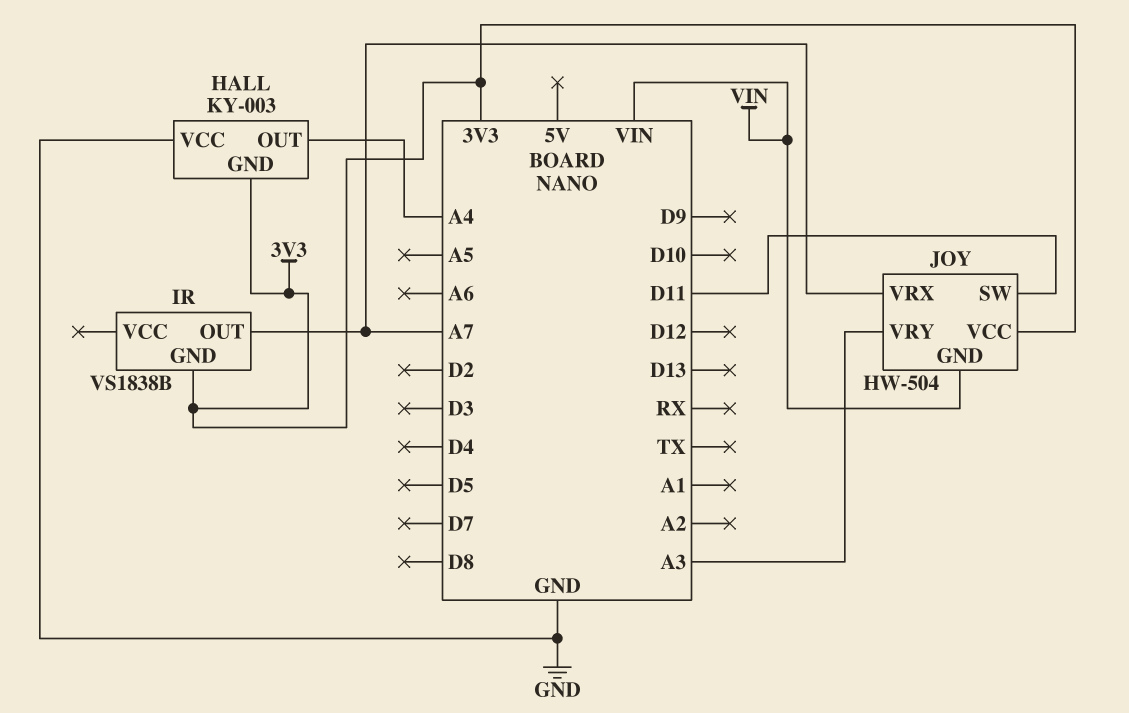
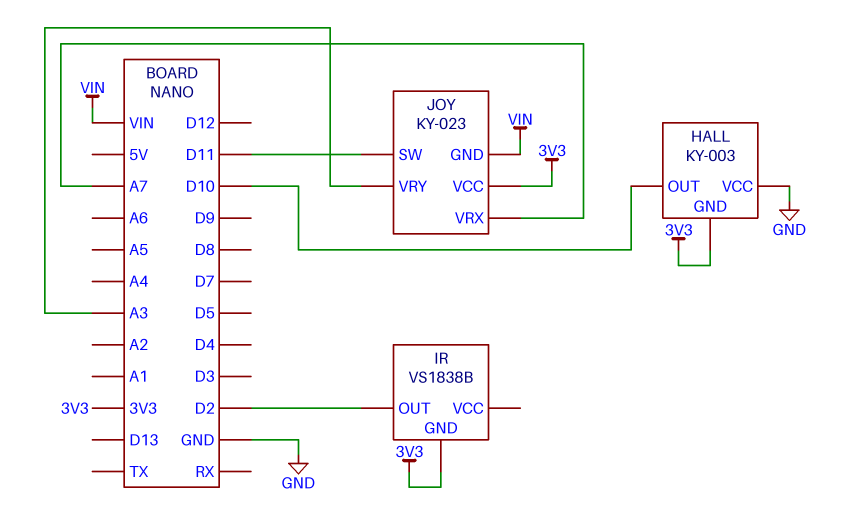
HALL pin OUT: A4 -> D10
IR pin OUT: A7 -> D2
JOY: HW-504 -> KY-023

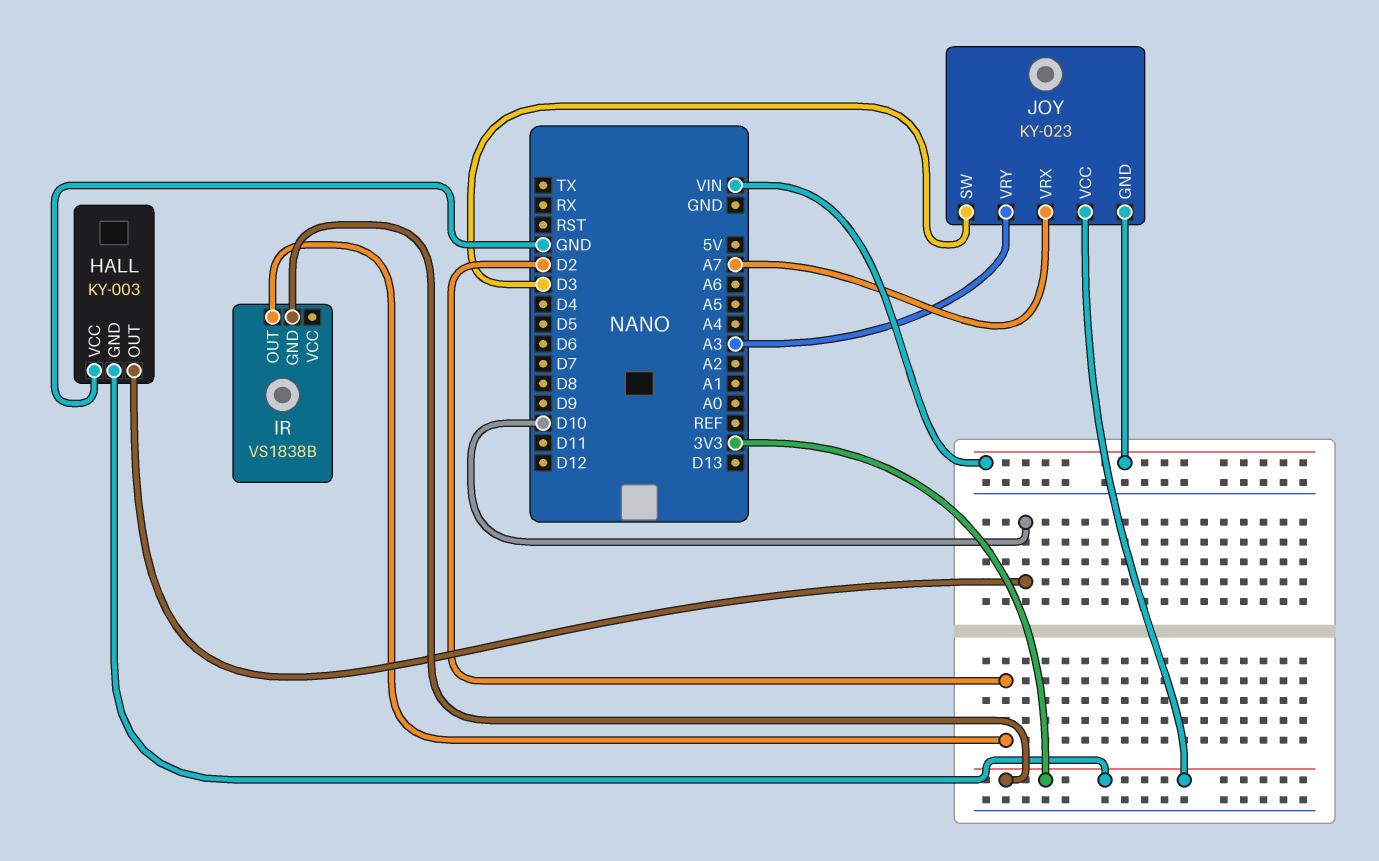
JOY pin SW: D11 -> D3

